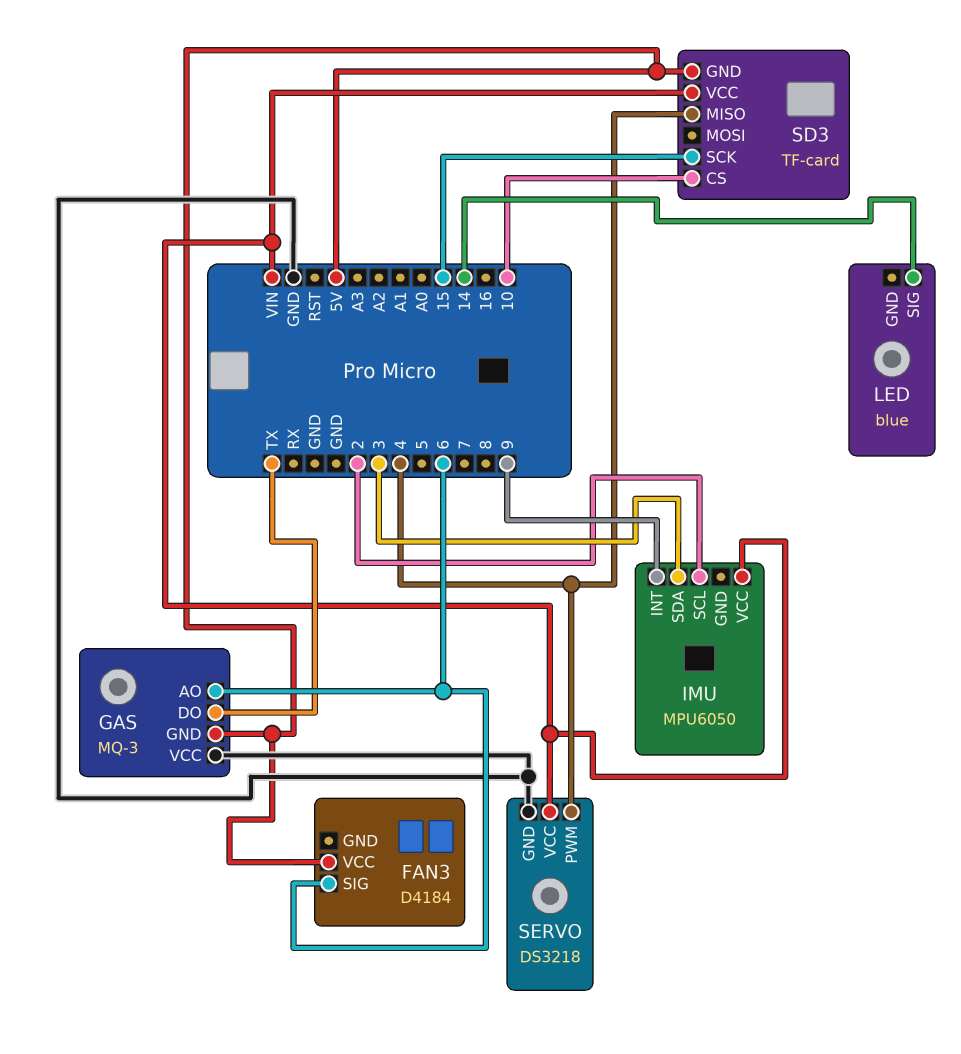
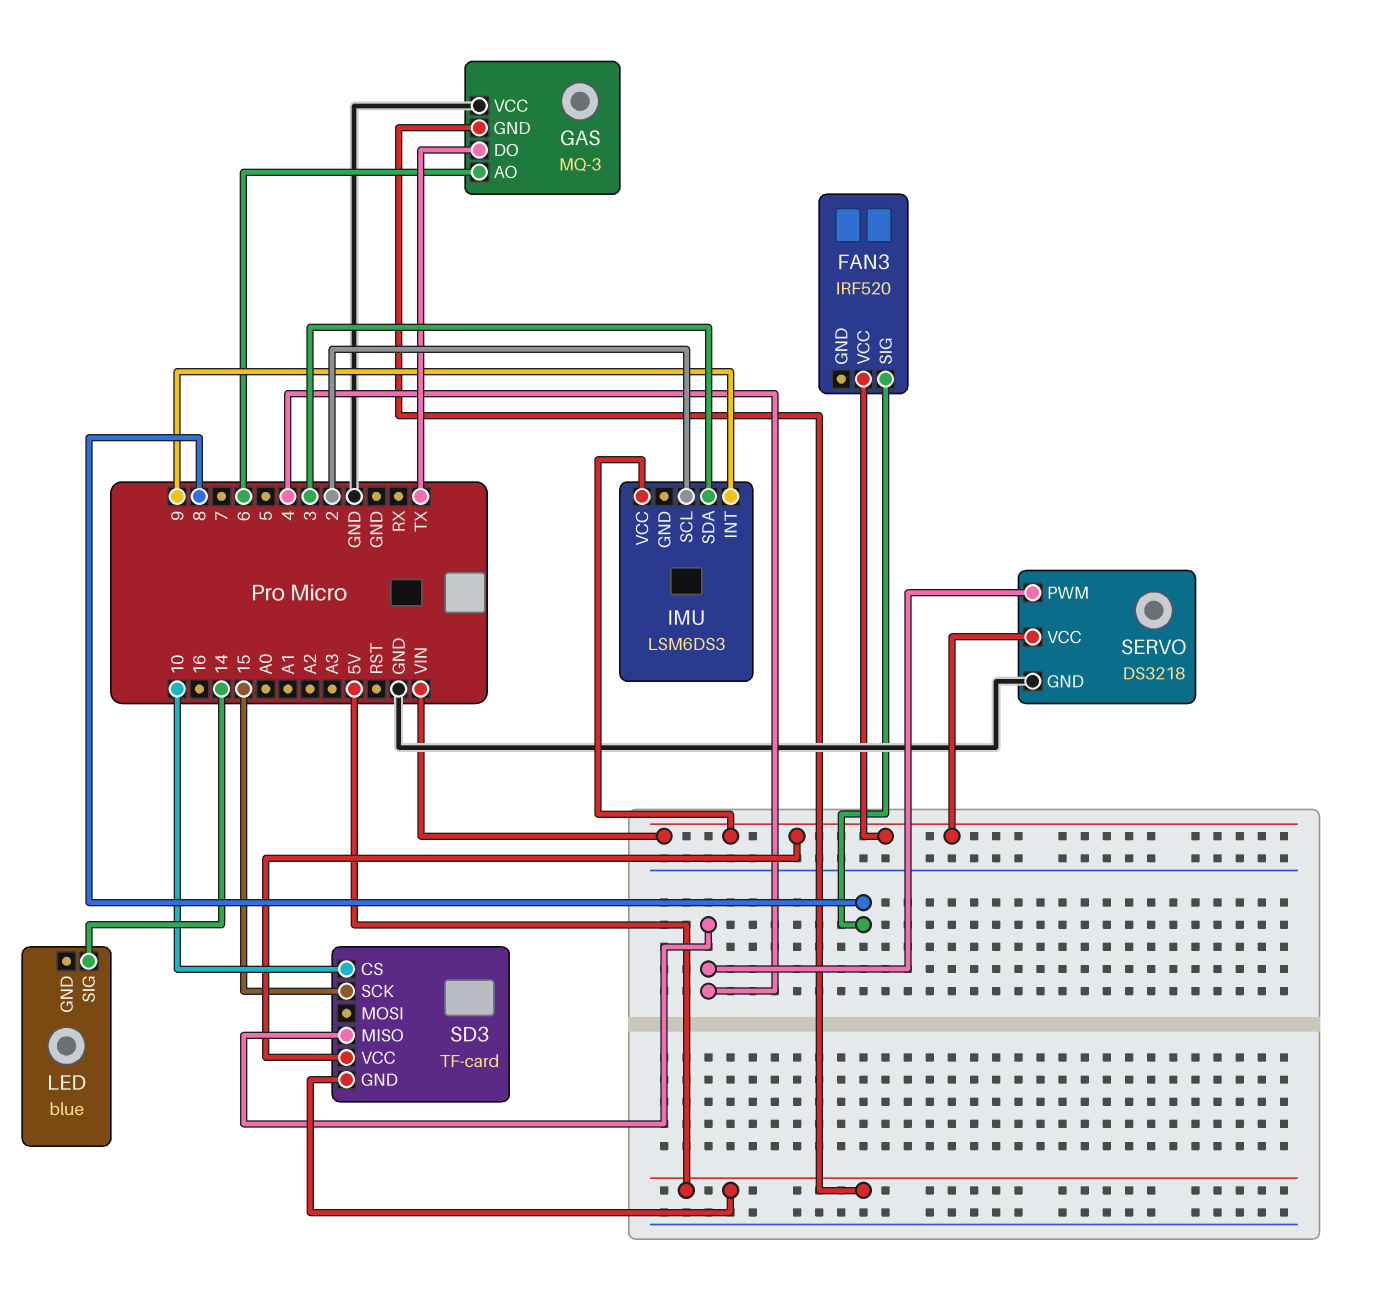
FAN3: D4184 -> IRF520
FAN3 pin SIG: 6 -> 8
FAN3 pin VCC: 5V -> VIN
IMU: MPU6050 -> LSM6DS3

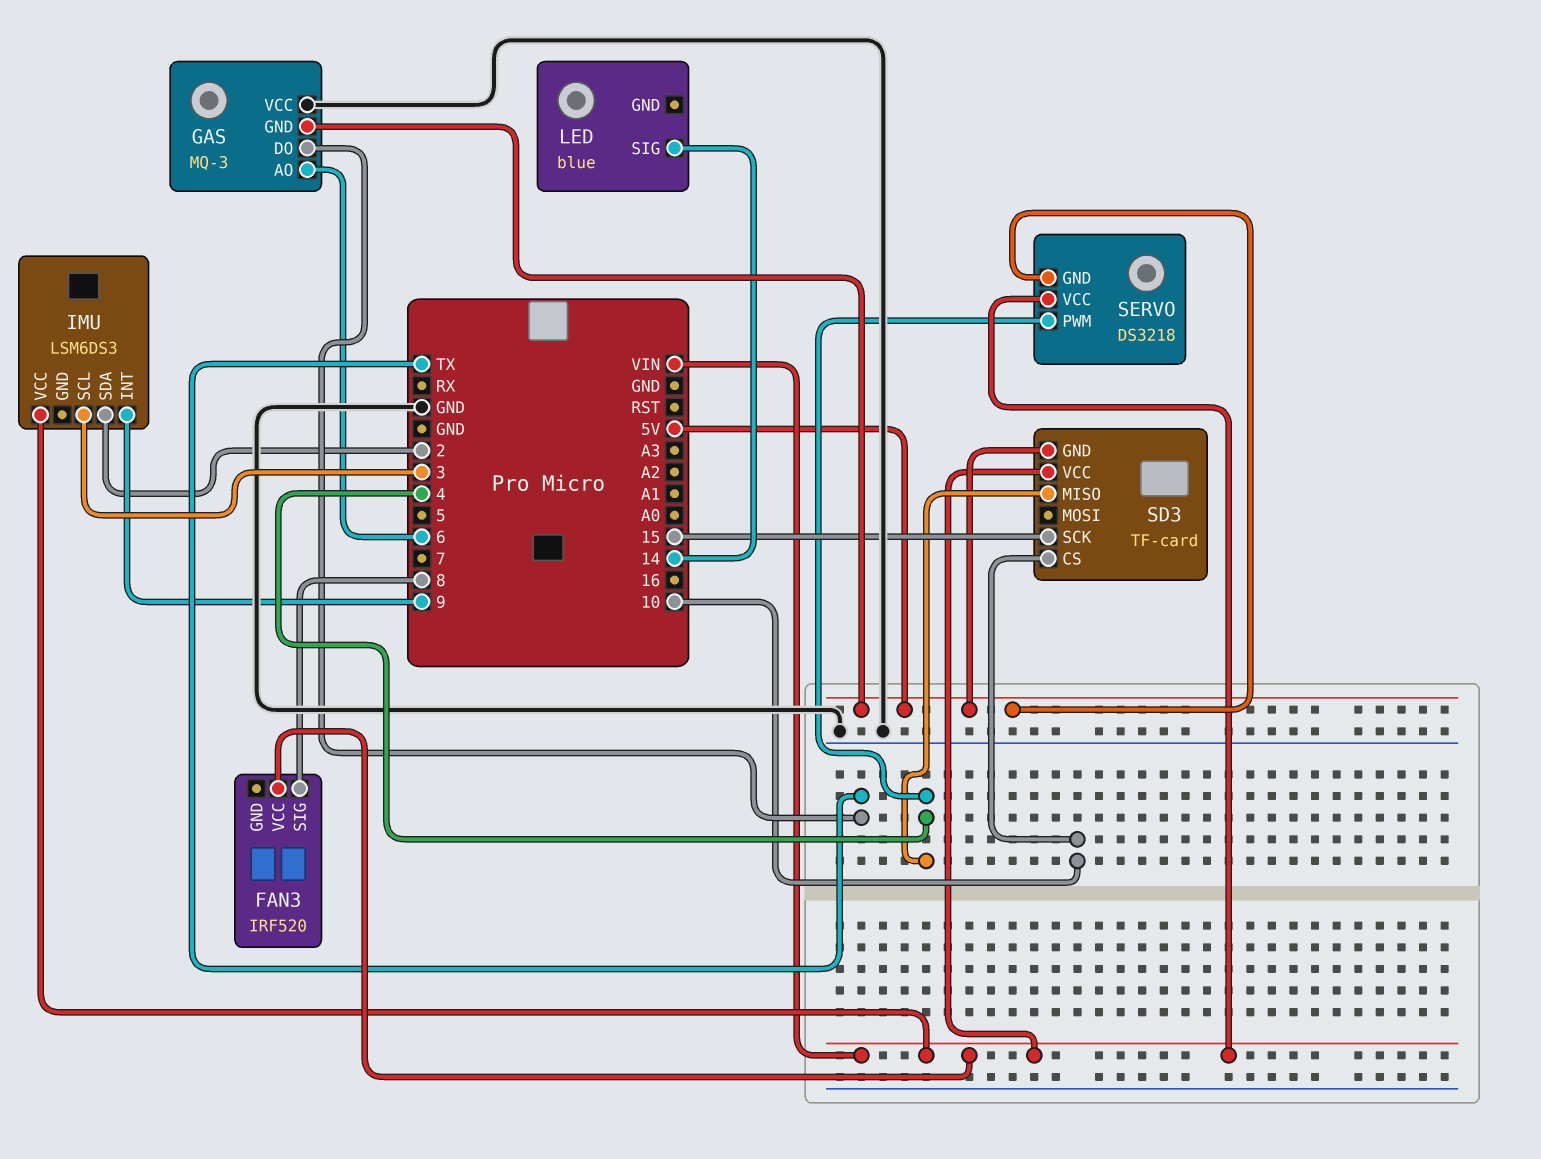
IMU pin SCL: 2 -> 3
IMU pin SDA: 3 -> 2
SERVO pin GND: GND -> 5V

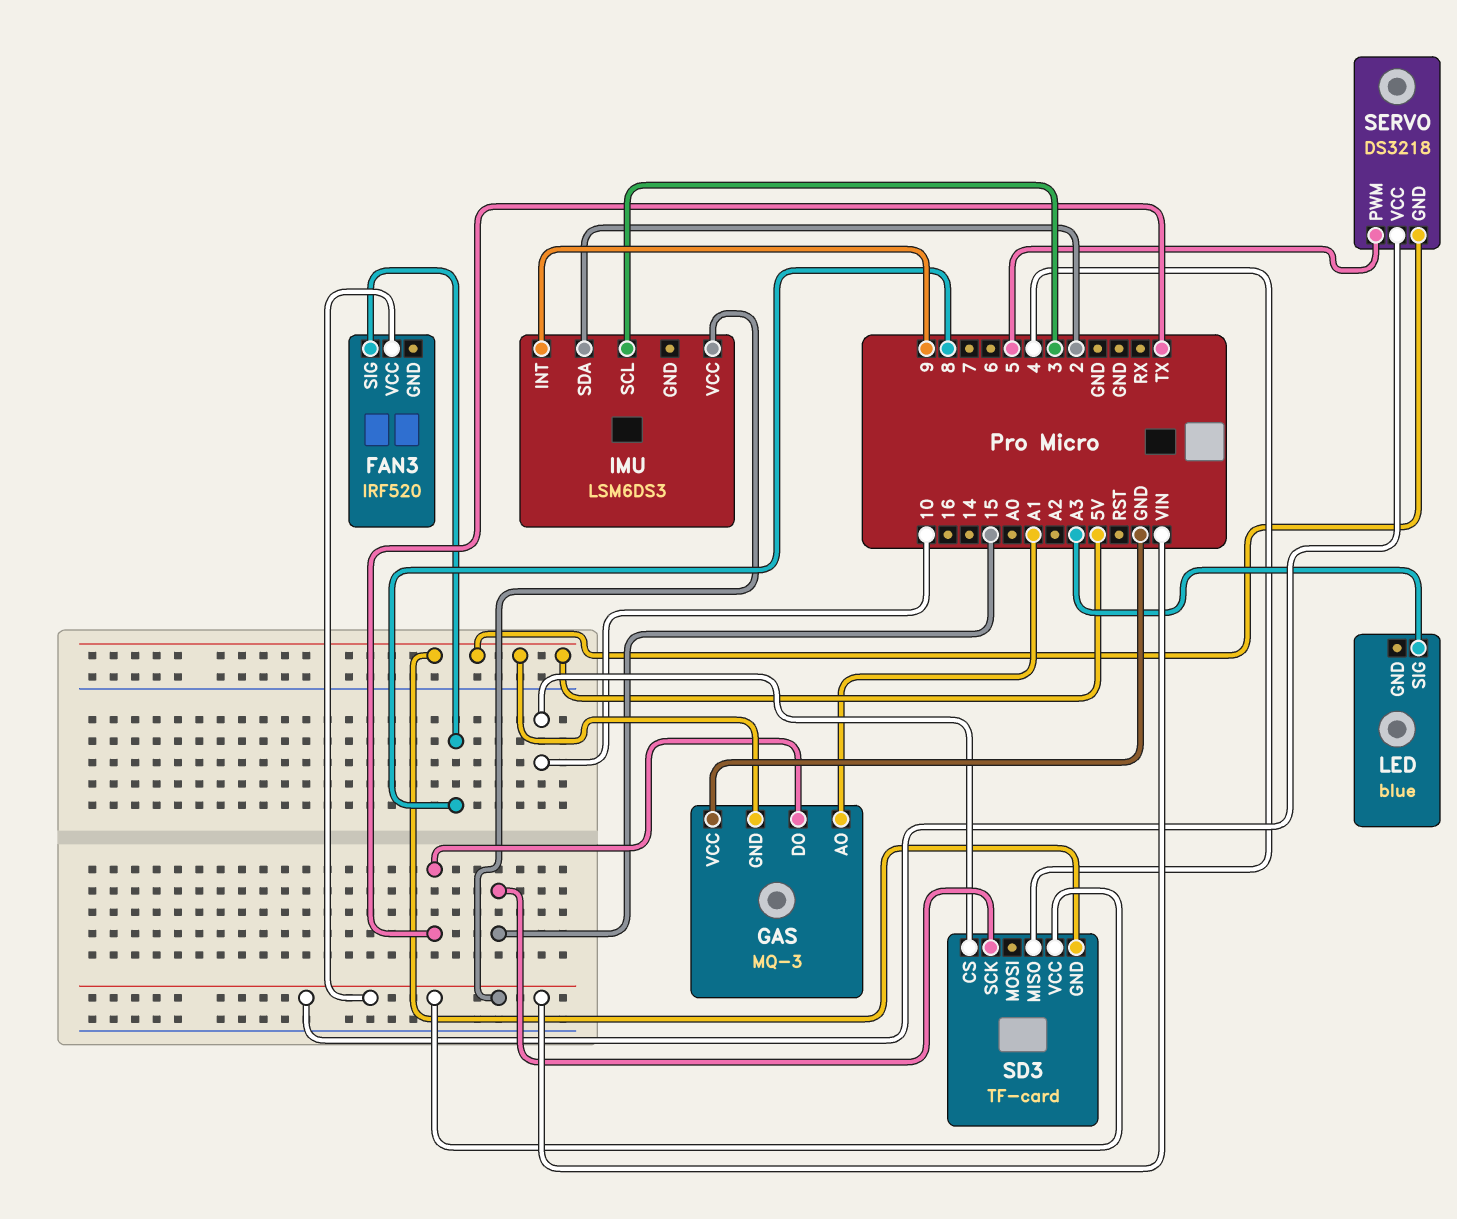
GAS pin AO: 6 -> A1
LED pin SIG: 14 -> A3
SERVO pin PWM: 4 -> 5

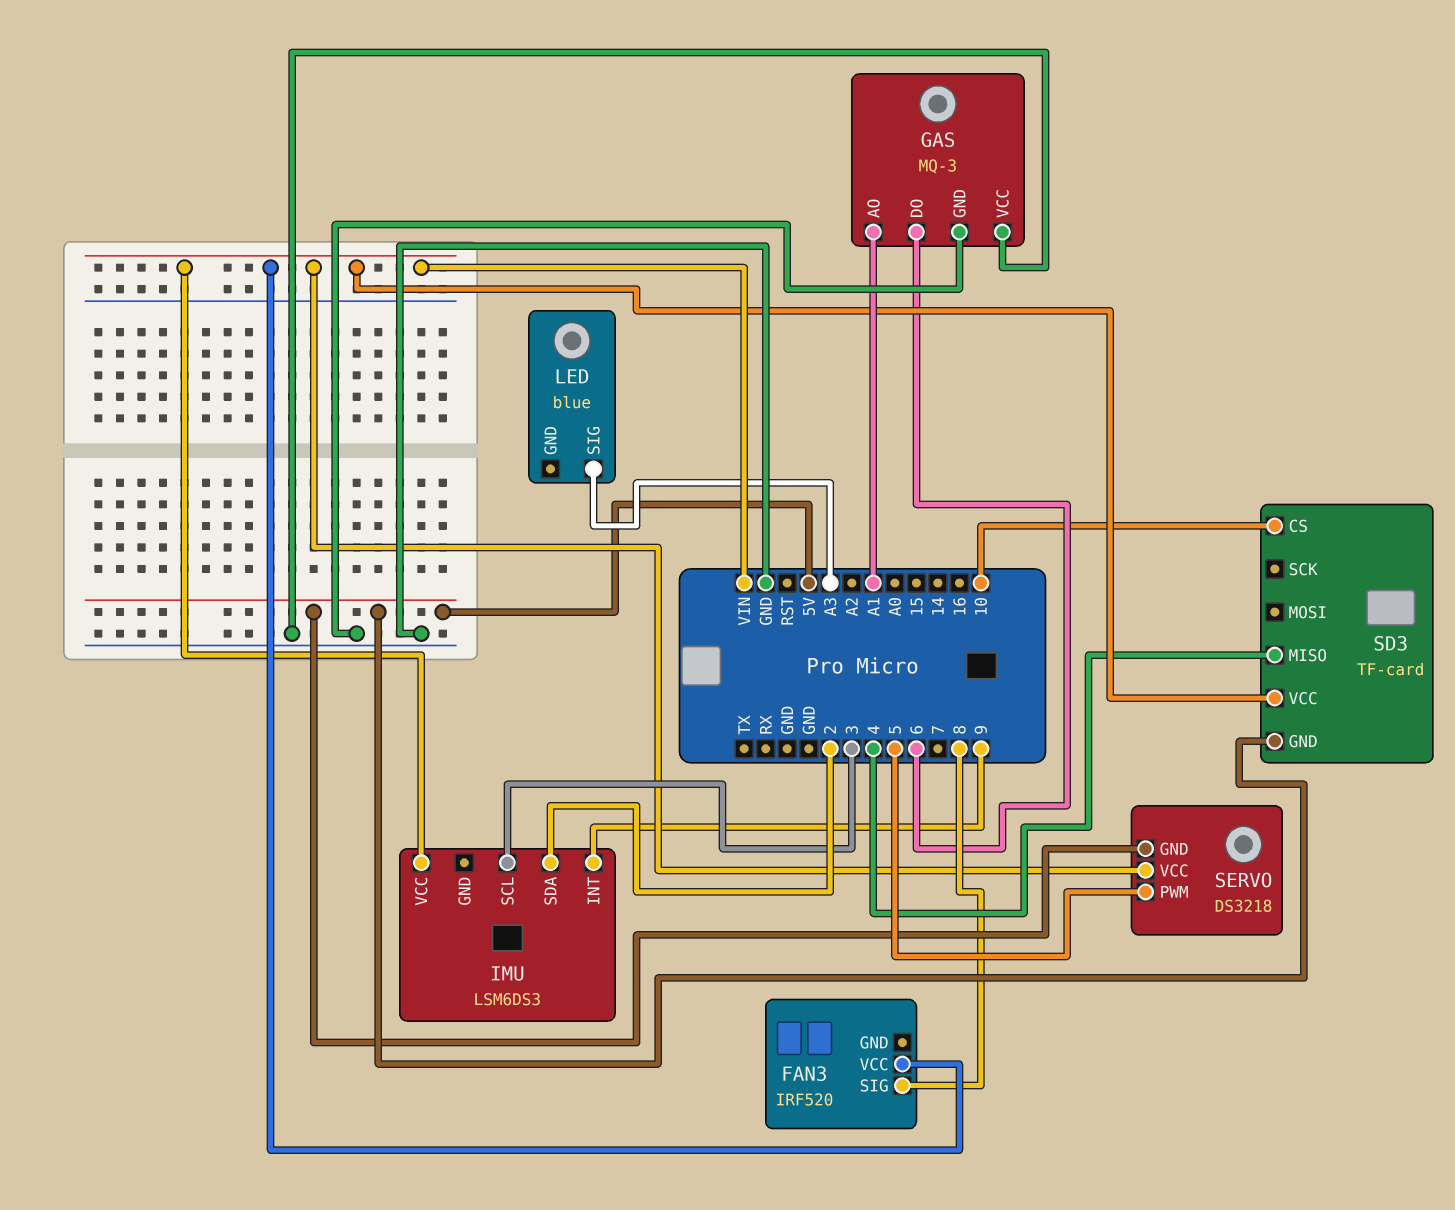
GAS pin DO: TX -> 6
GAS pin GND: 5V -> GND
SD3 pin SCK: 15 -> none

